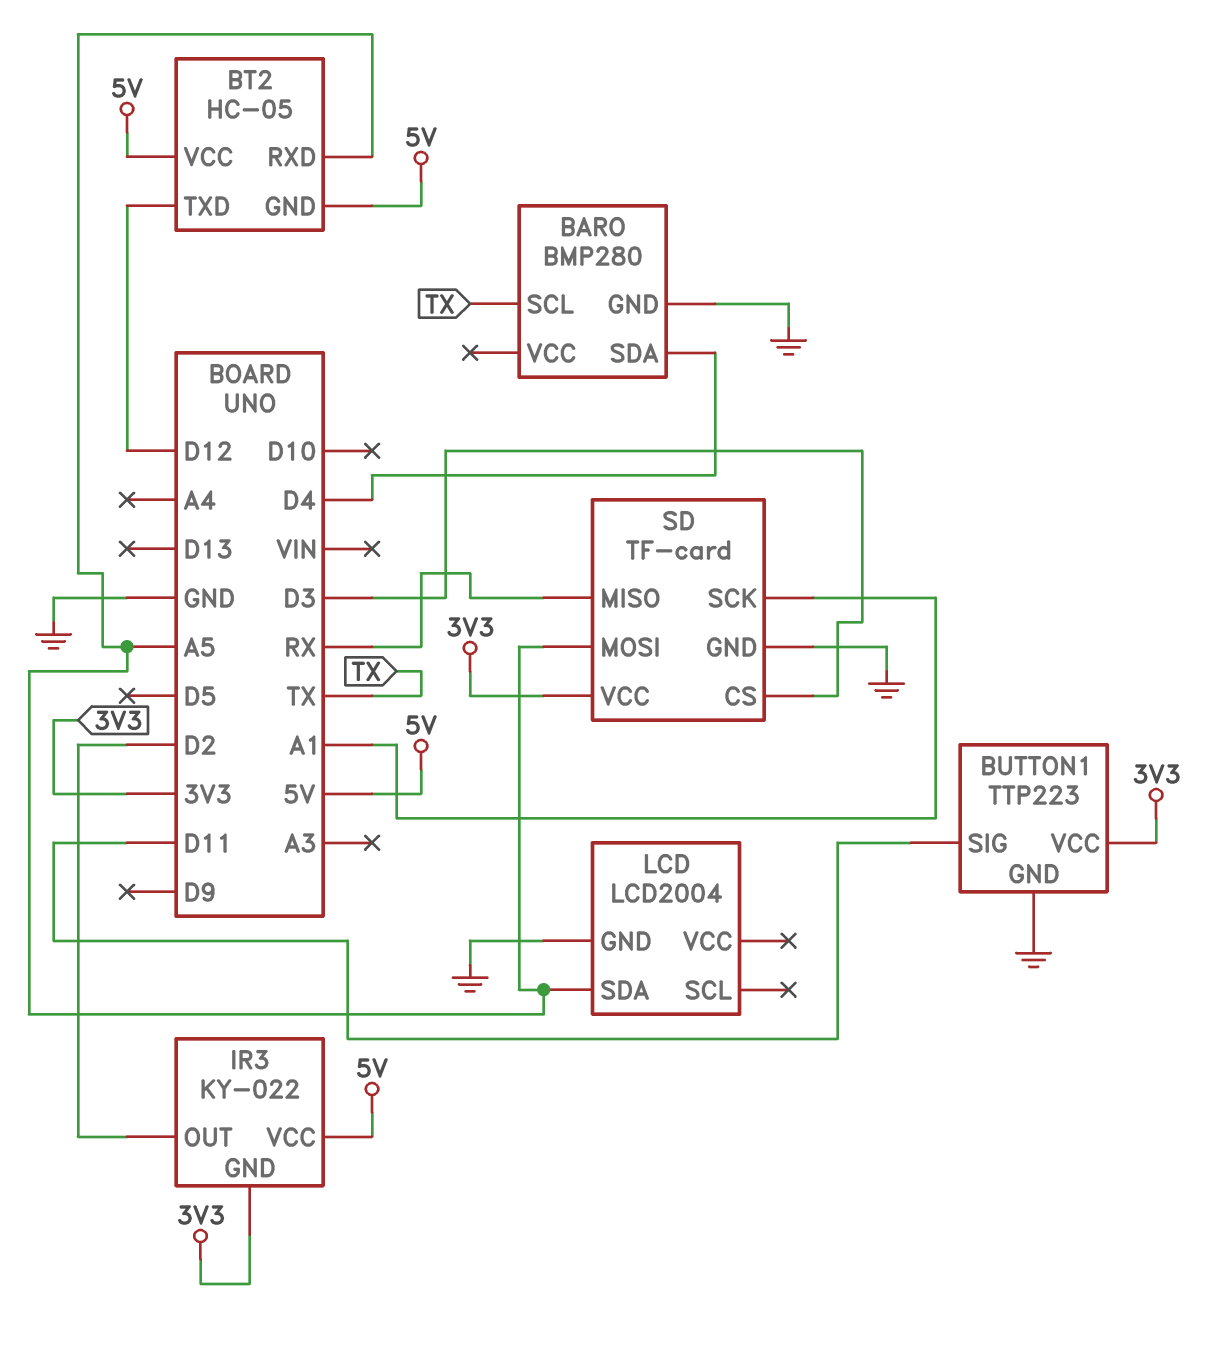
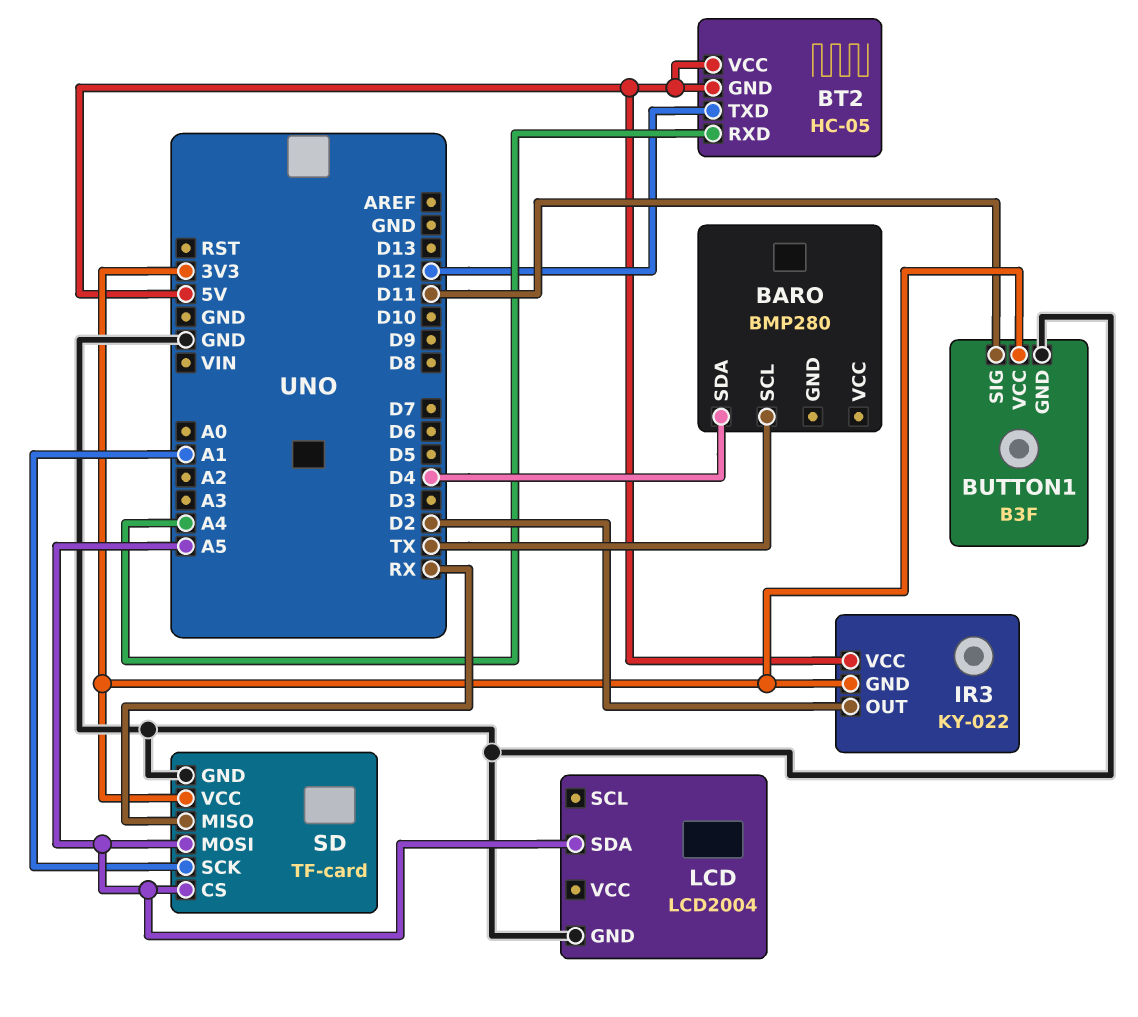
BARO pin GND: GND -> none
BT2 pin RXD: A5 -> A4
BUTTON1: TTP223 -> B3F
SD pin CS: D3 -> A5

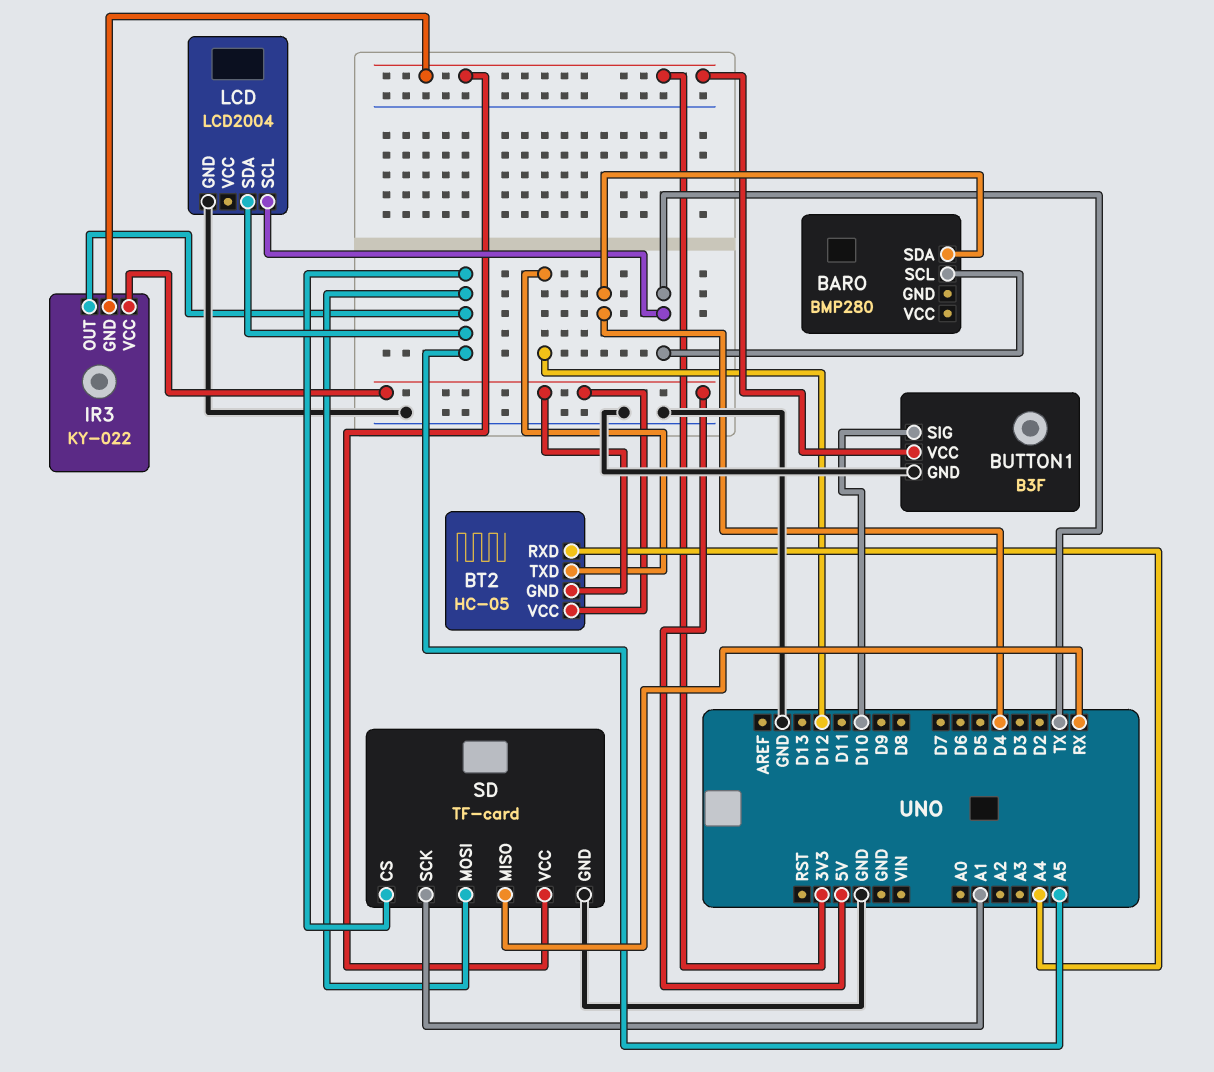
BUTTON1 pin SIG: D11 -> D10
IR3 pin OUT: D2 -> A5
LCD pin SCL: none -> TX

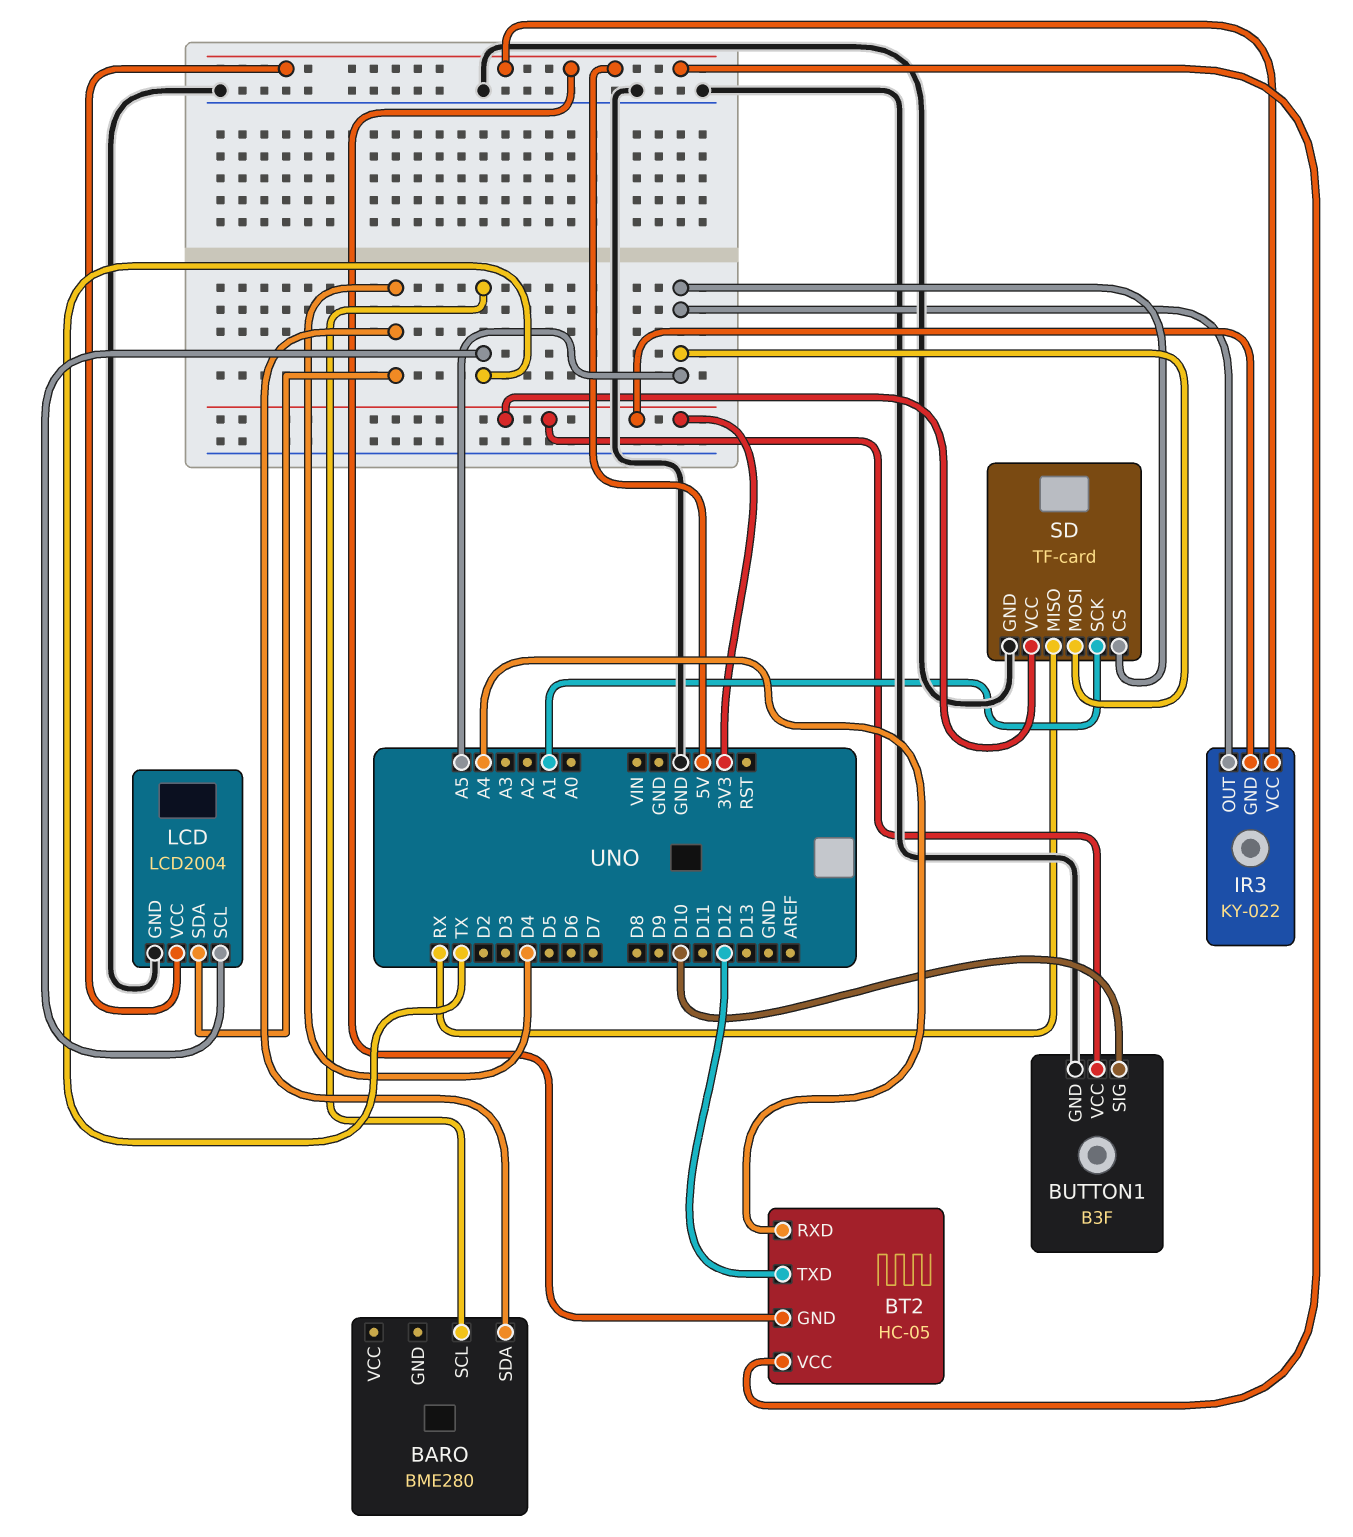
BARO: BMP280 -> BME280
LCD pin SDA: A5 -> D4
LCD pin VCC: none -> 5V

